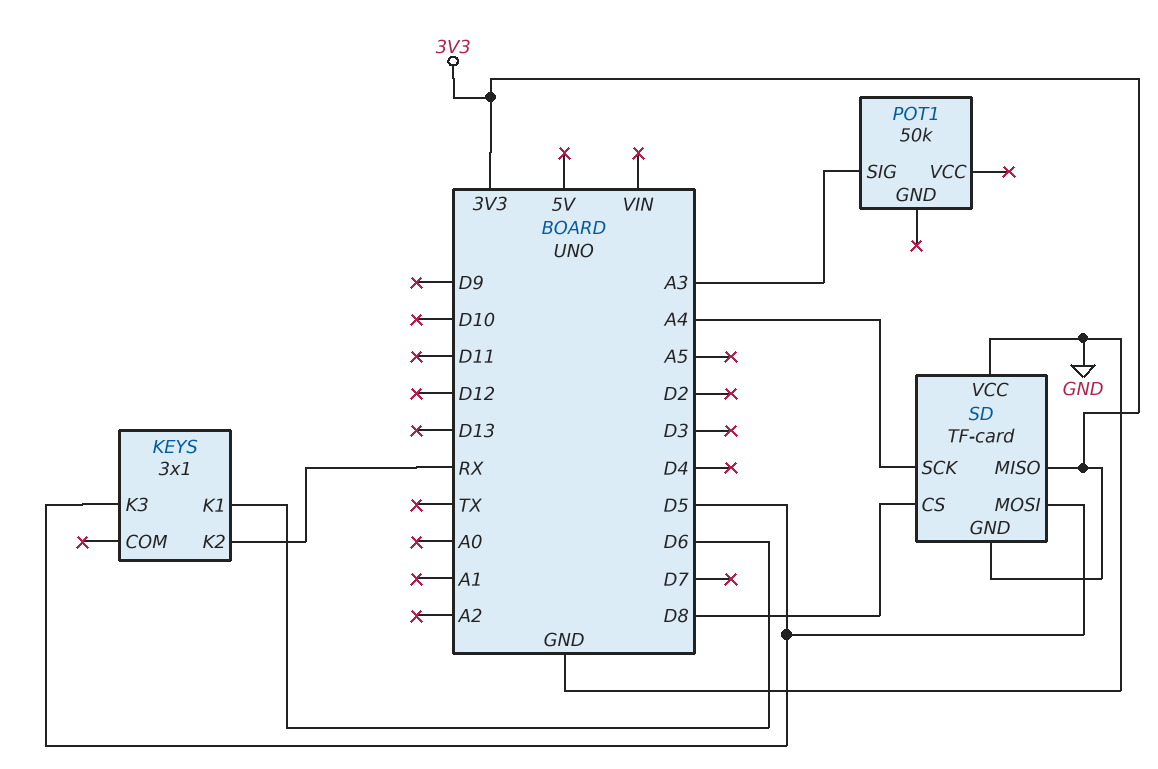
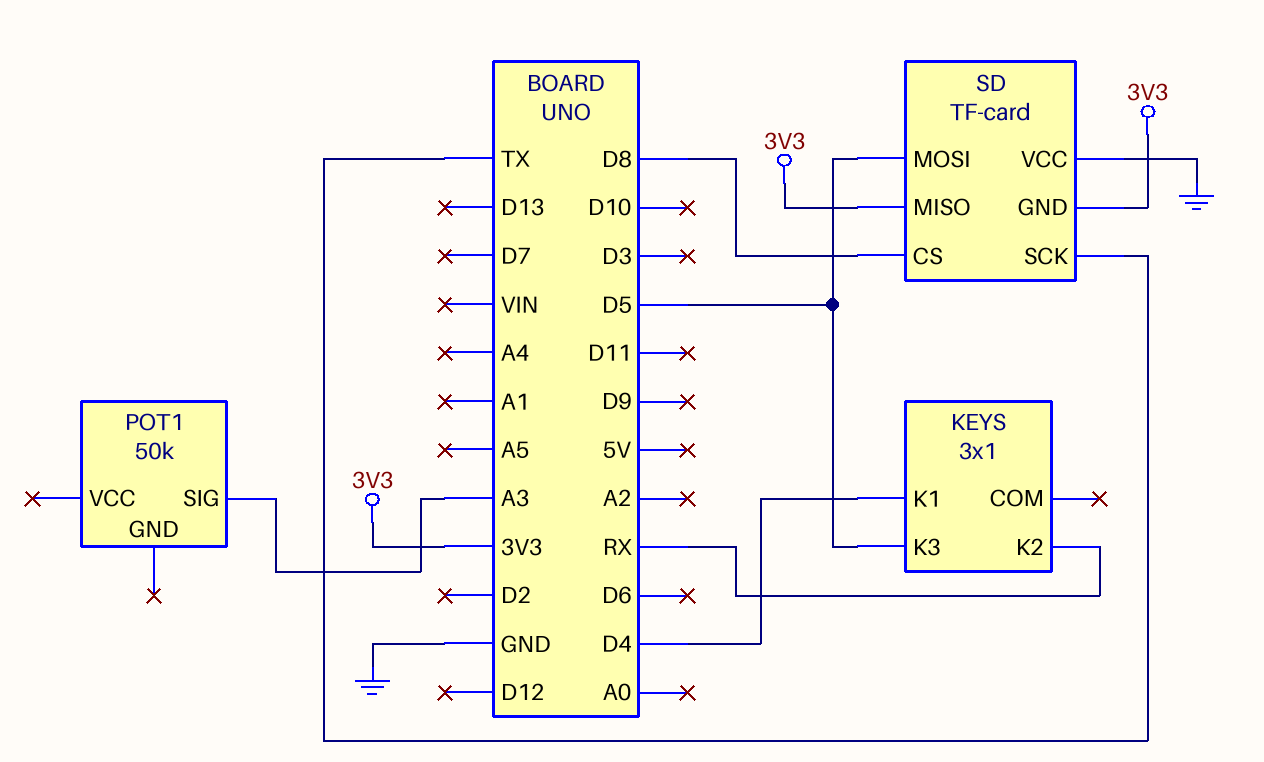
KEYS pin K1: D6 -> D4
SD pin SCK: A4 -> TX

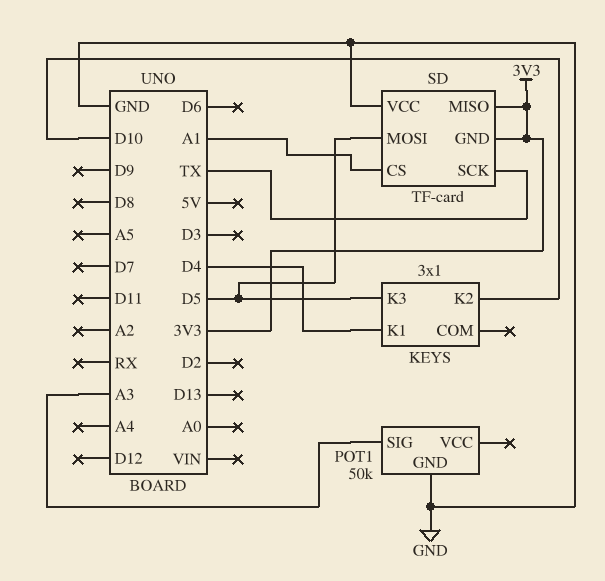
KEYS pin K2: RX -> D10
POT1 pin GND: none -> GND
SD pin CS: D8 -> A1

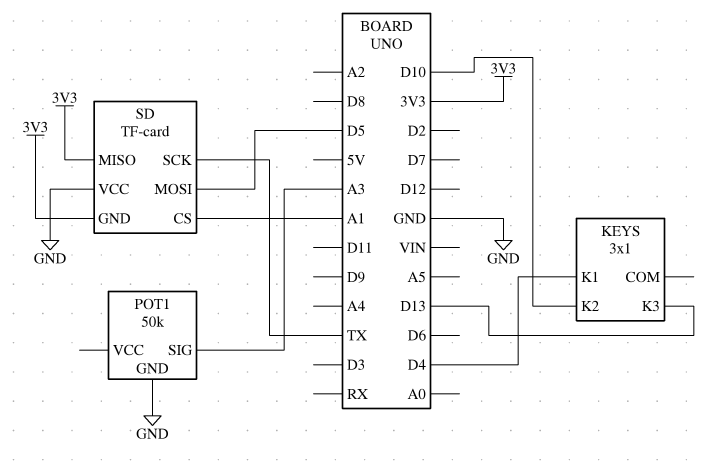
KEYS pin K3: D5 -> D13

